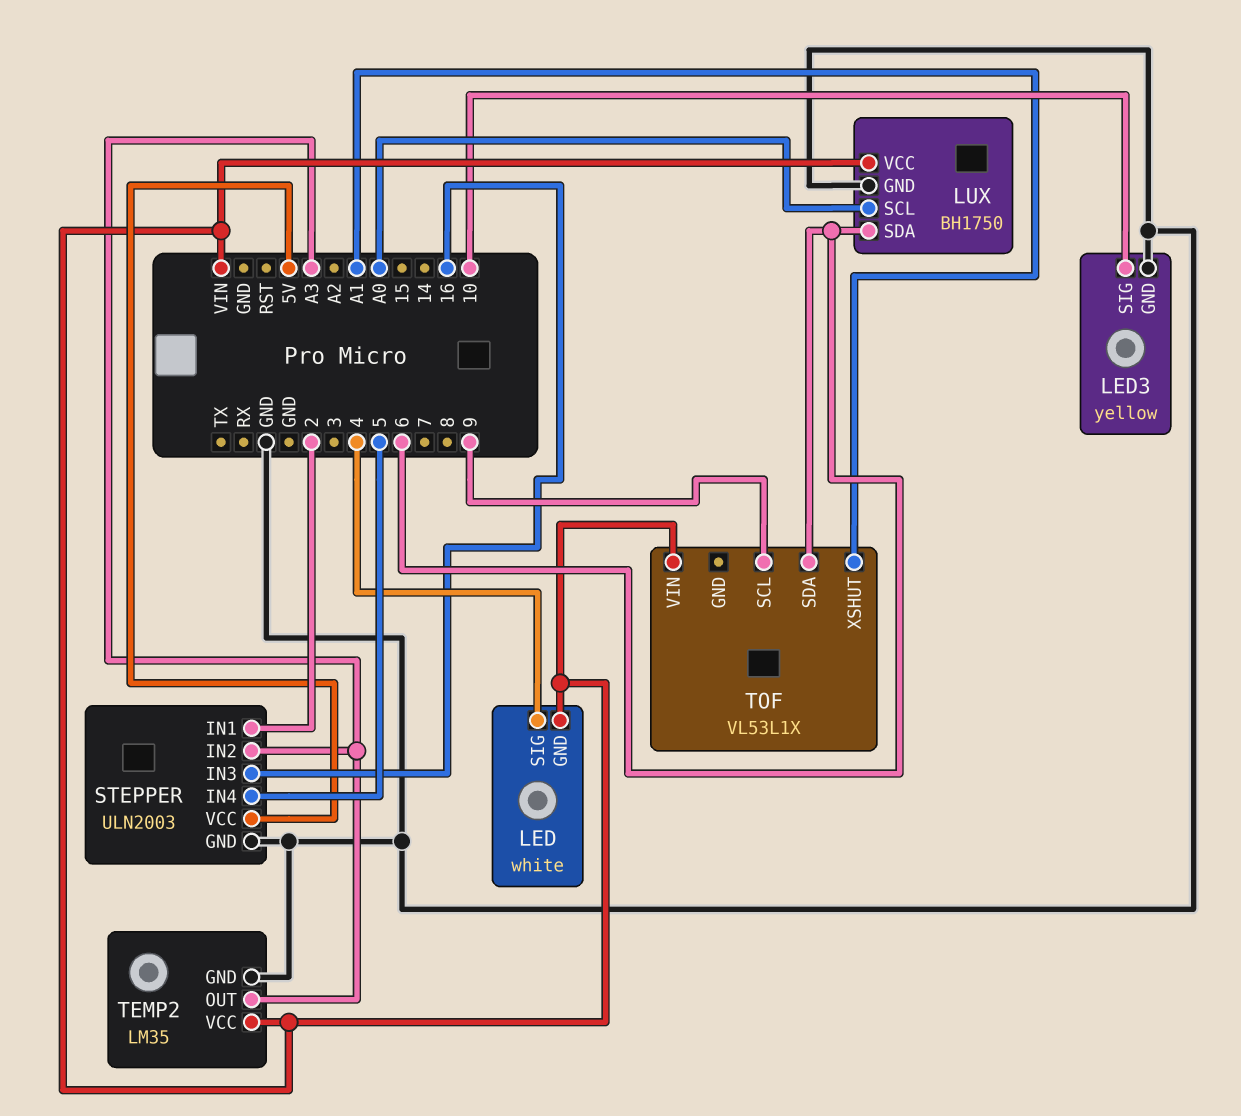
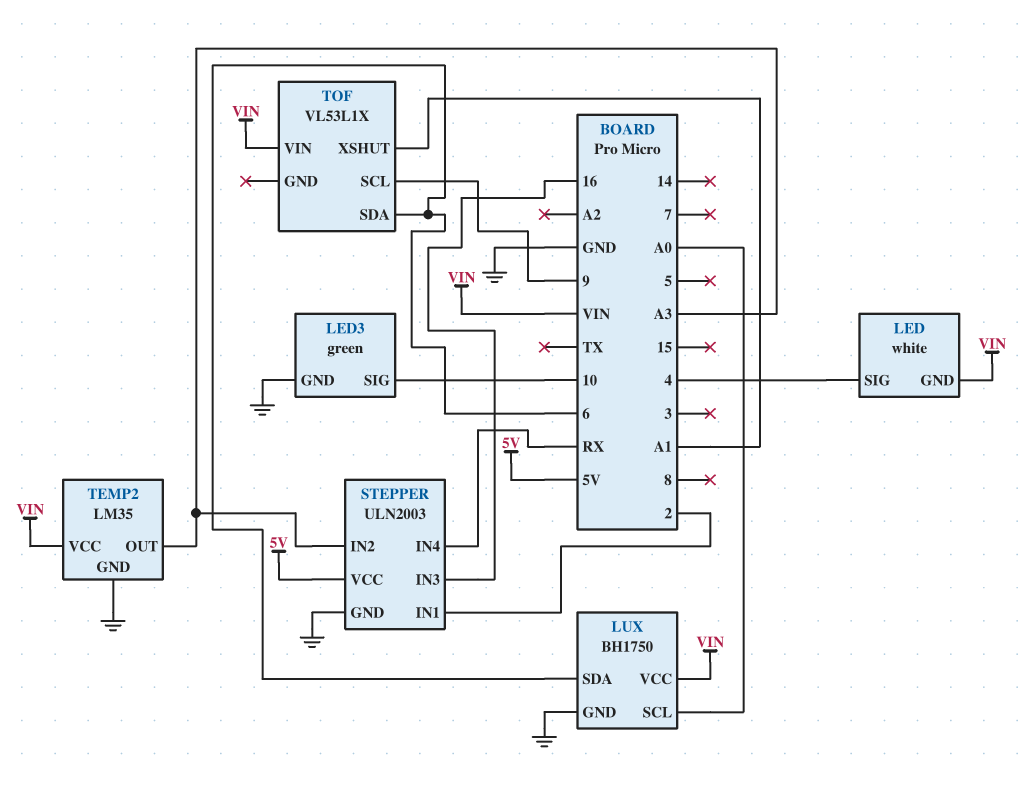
LED3: yellow -> green
STEPPER pin IN4: 5 -> RX

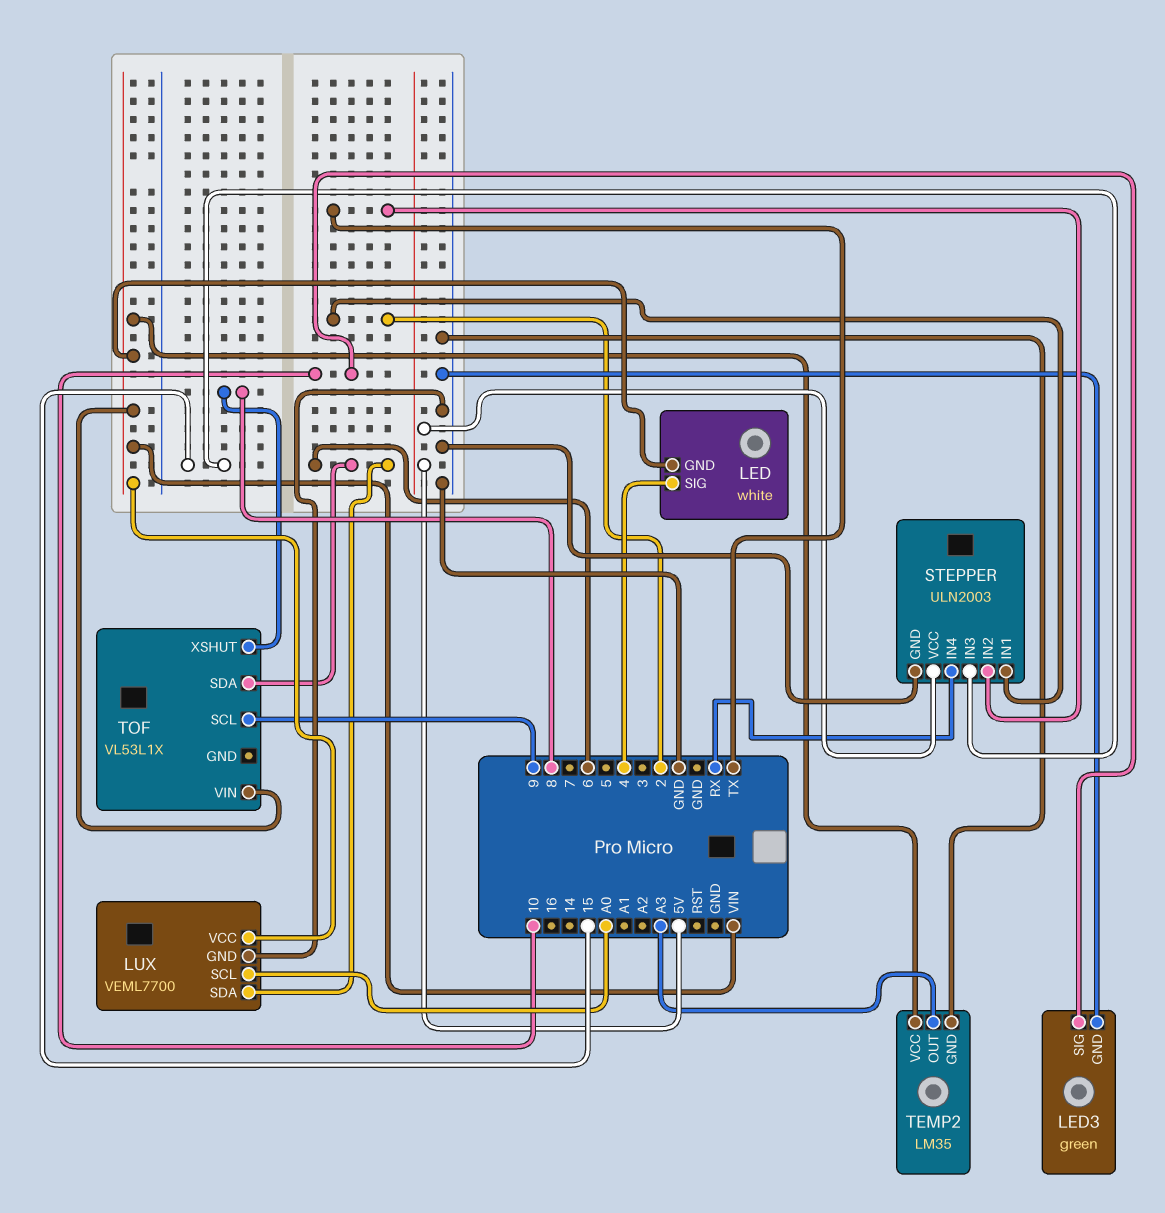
LUX: BH1750 -> VEML7700
STEPPER pin IN2: A3 -> TX
STEPPER pin IN3: 16 -> 15
TOF pin XSHUT: A1 -> 8

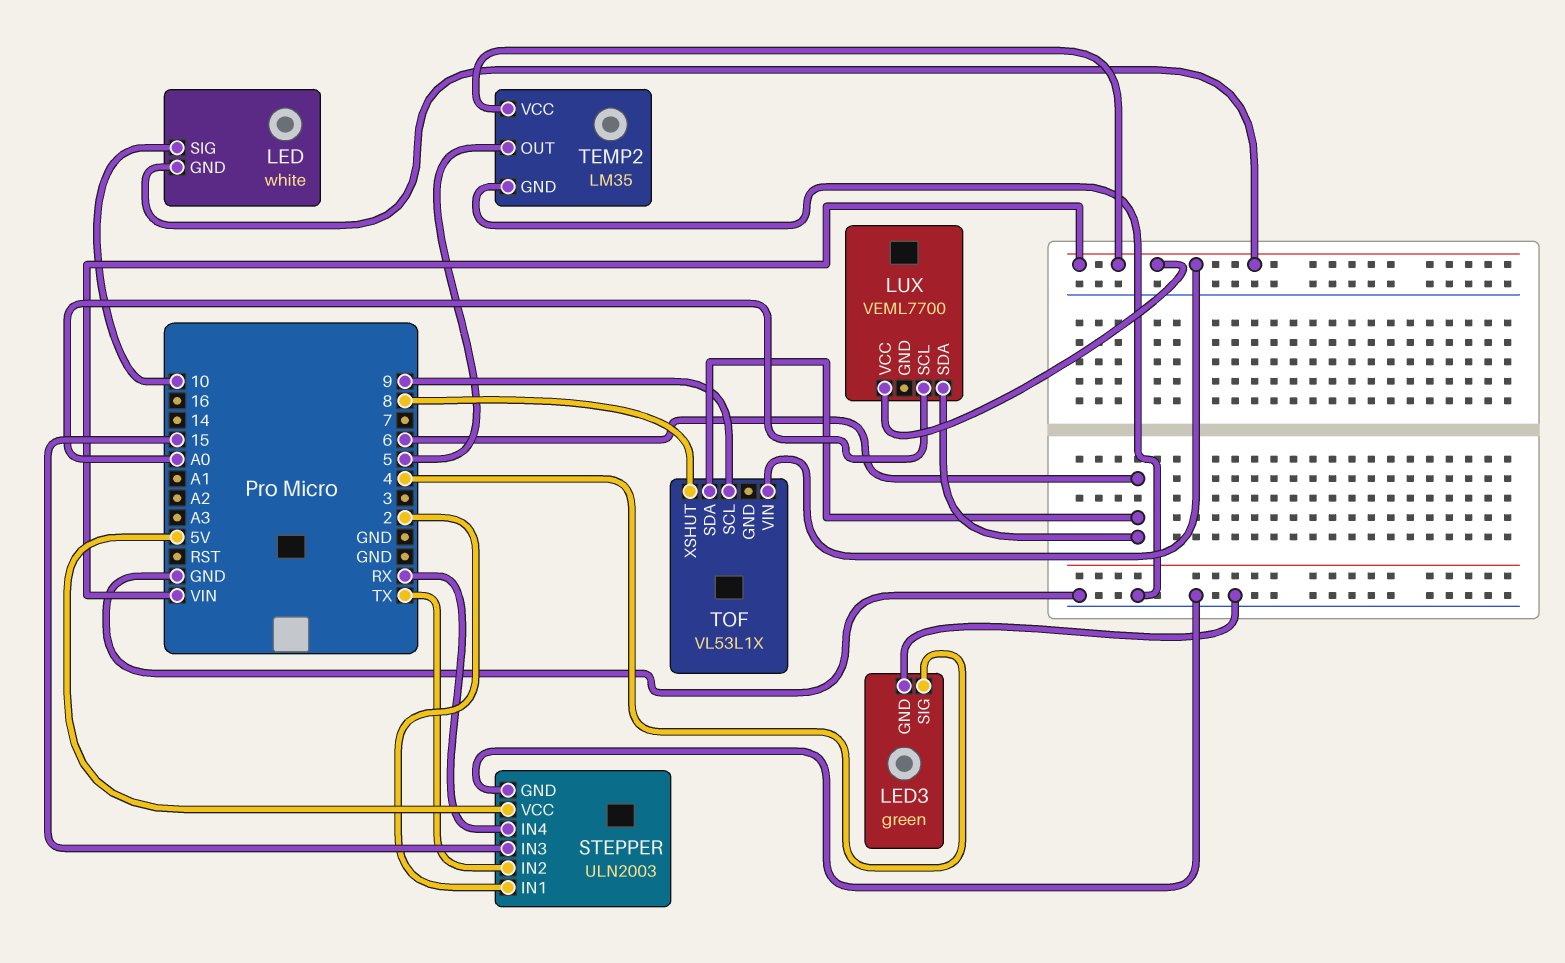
LED pin SIG: 4 -> 10
LED3 pin SIG: 10 -> 4
LUX pin GND: GND -> none
TEMP2 pin OUT: A3 -> 5

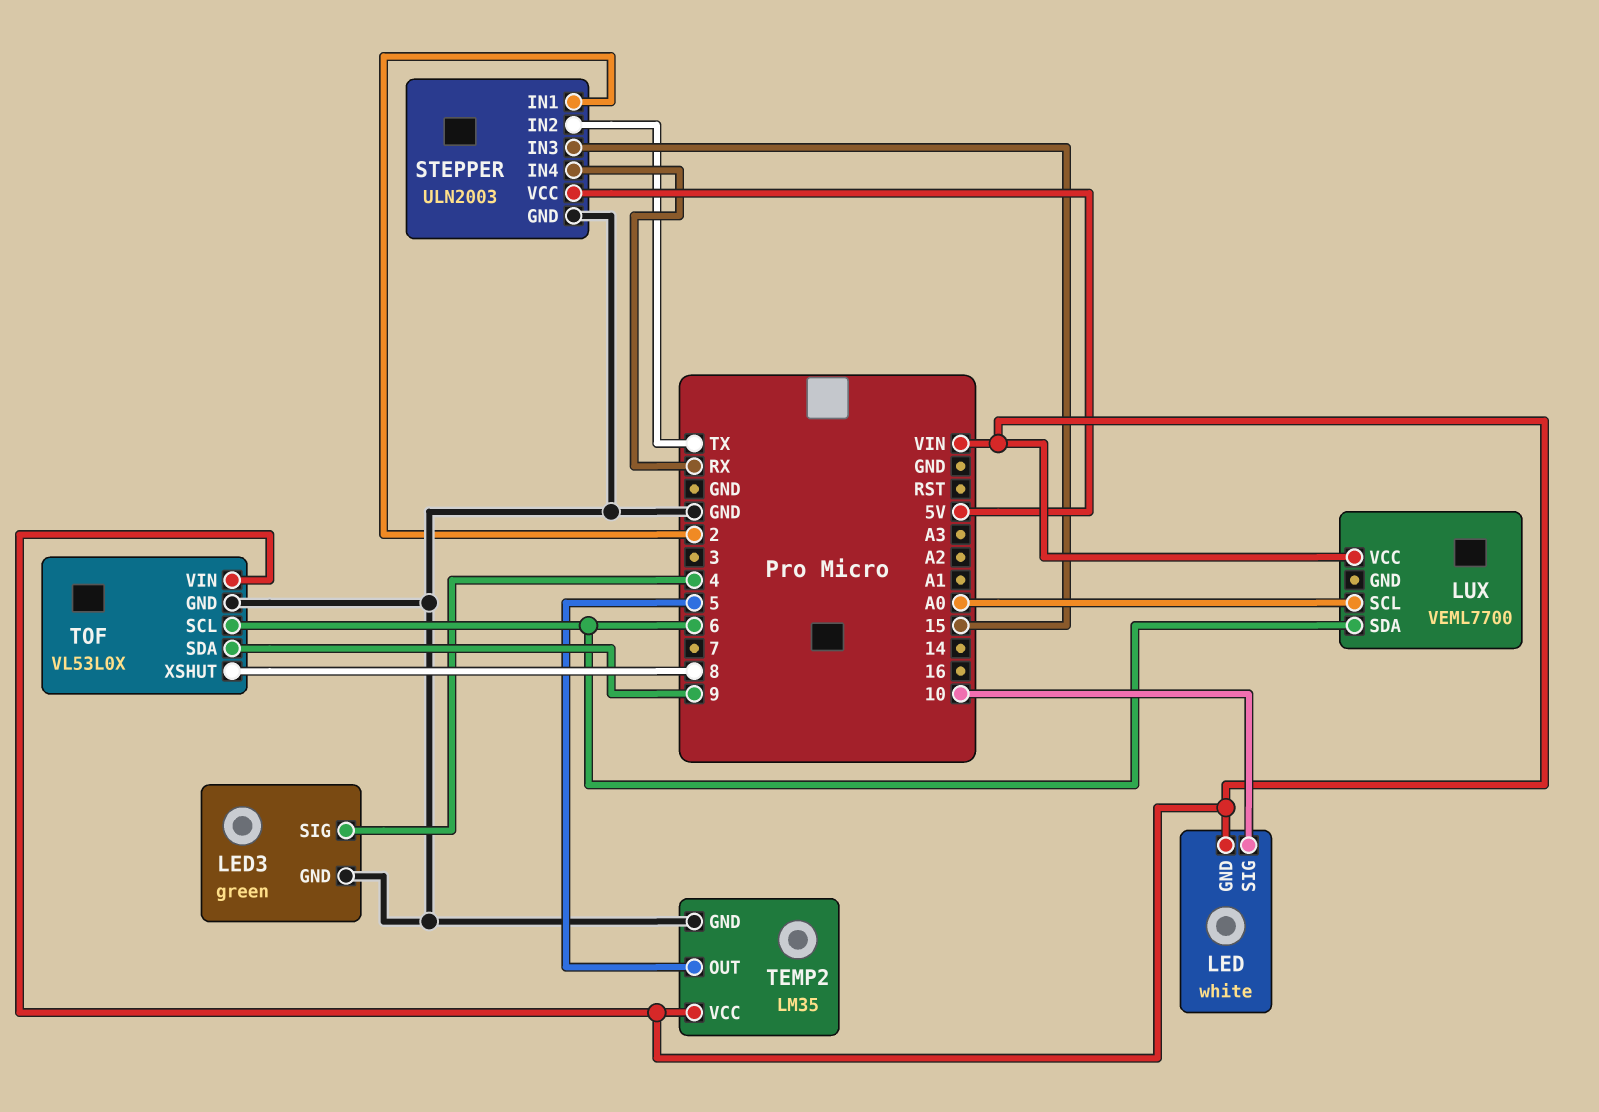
TOF: VL53L1X -> VL53L0X
TOF pin GND: none -> GND
TOF pin SCL: 9 -> 6
TOF pin SDA: 6 -> 9

